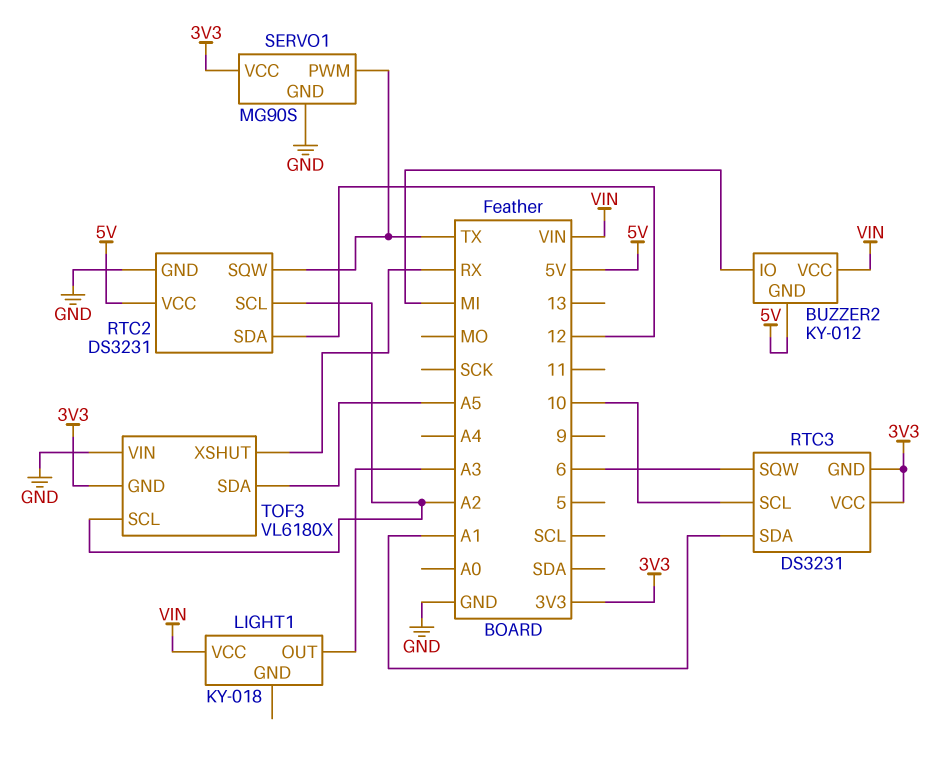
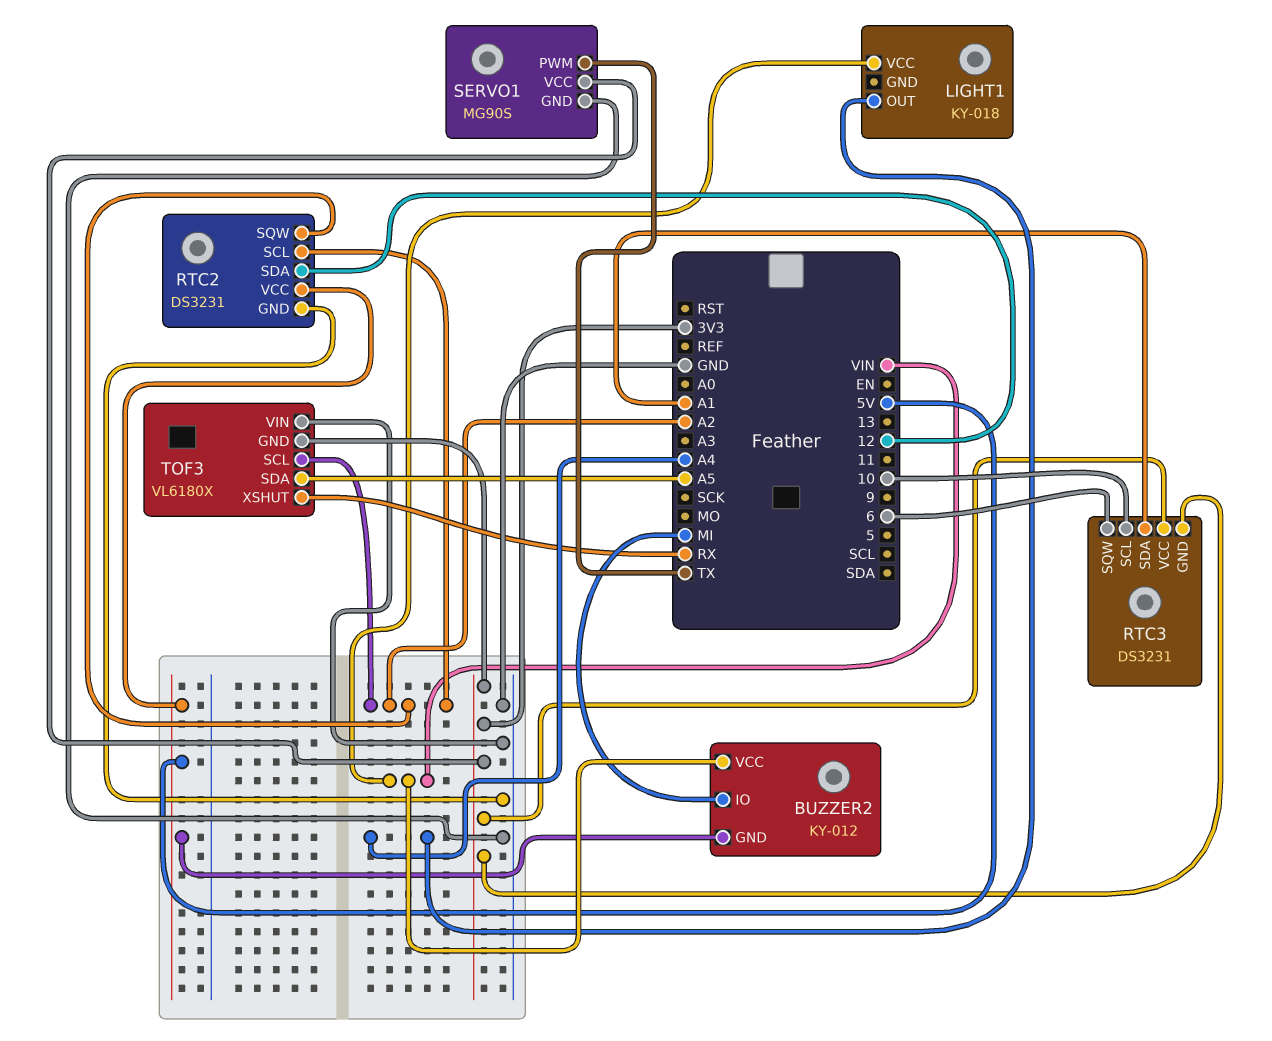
LIGHT1 pin OUT: A3 -> A4
RTC2 pin SQW: TX -> A2

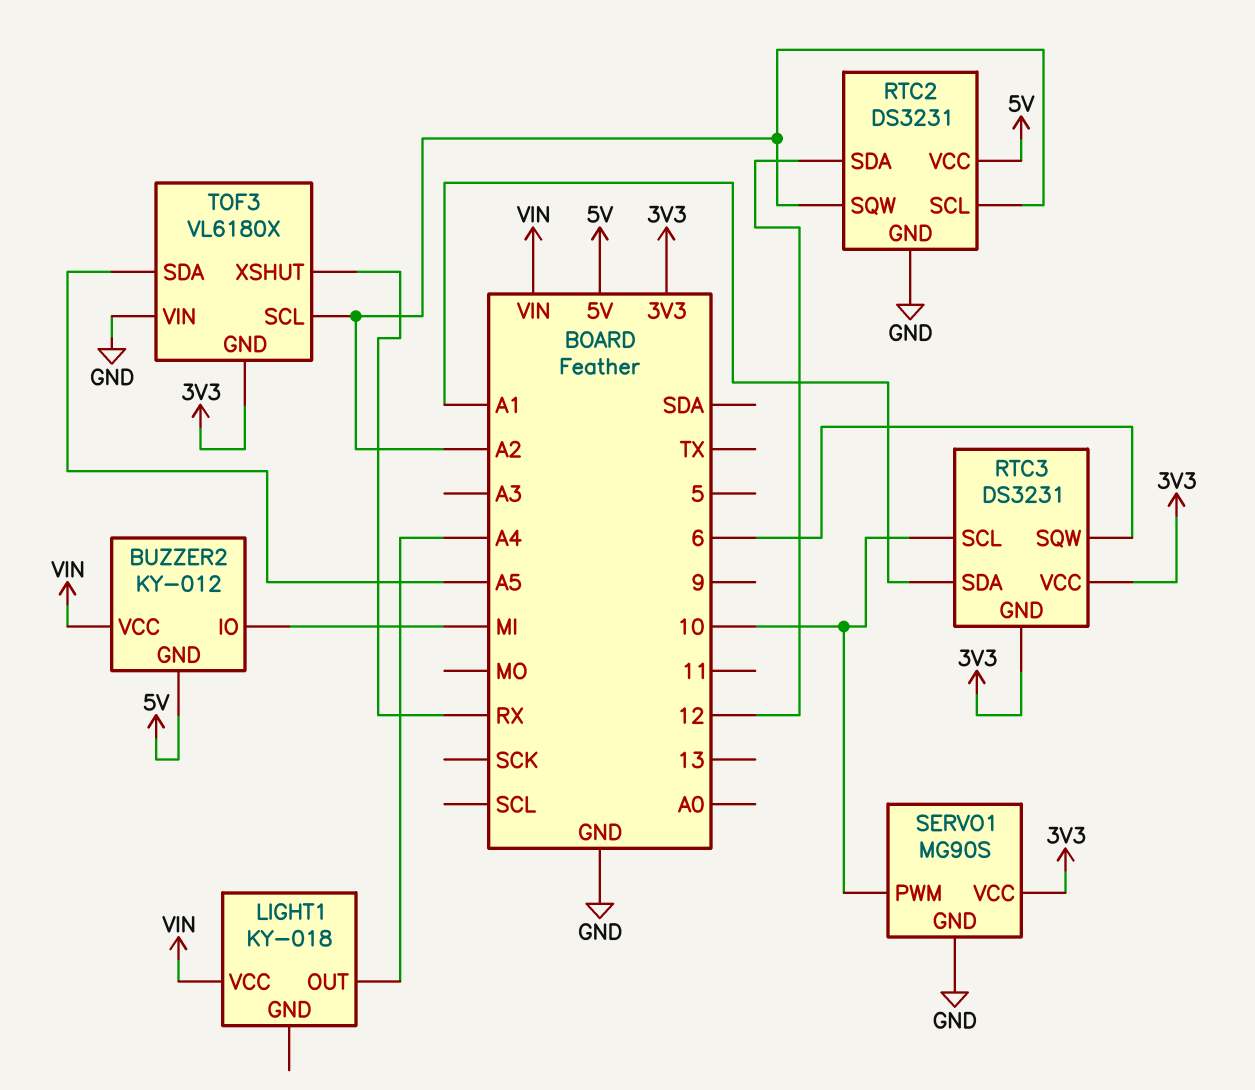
SERVO1 pin PWM: TX -> 10

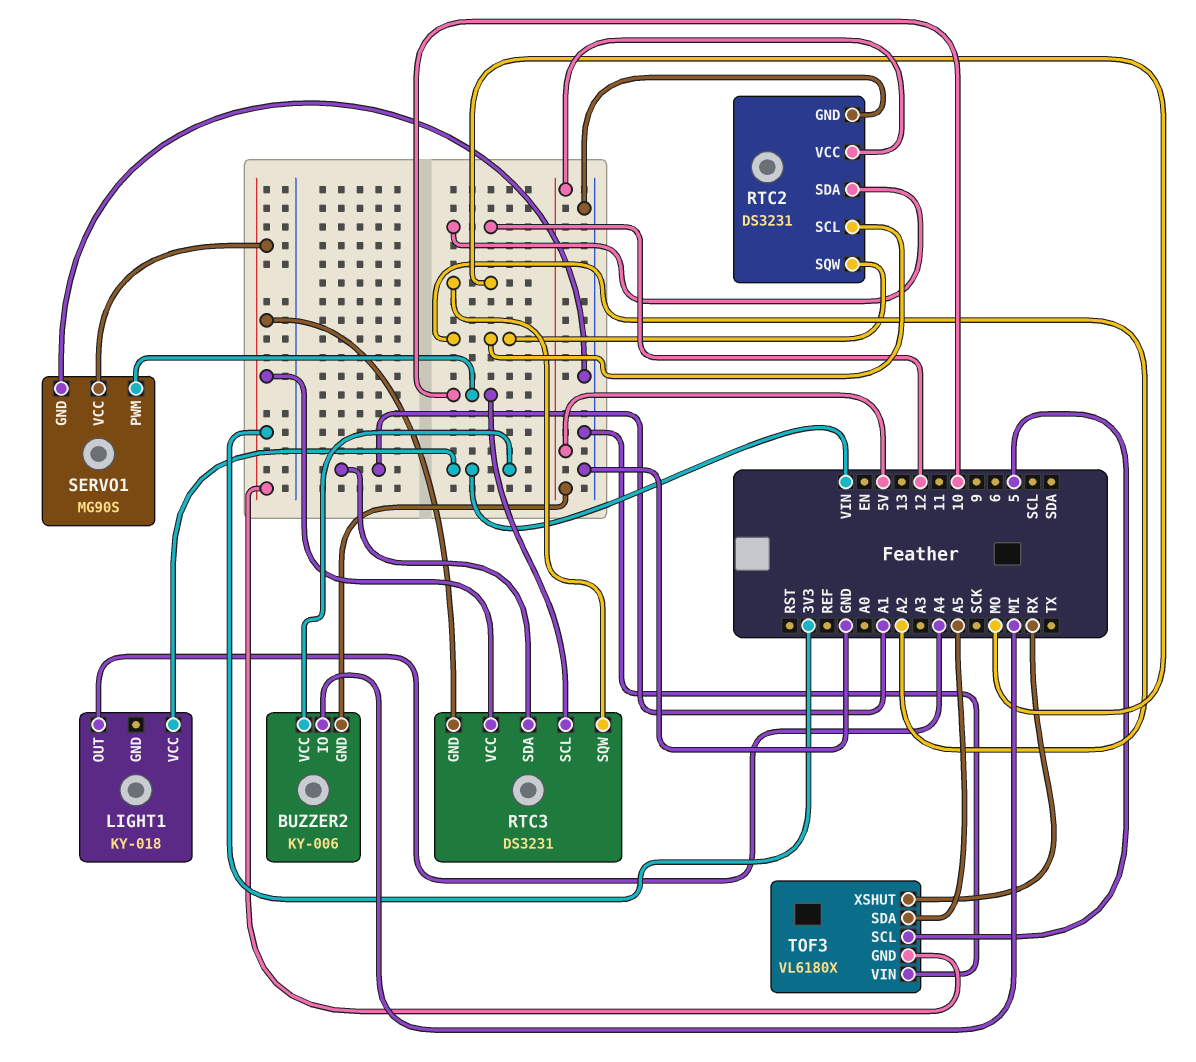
BUZZER2: KY-012 -> KY-006
RTC3 pin SQW: 6 -> MO
TOF3 pin SCL: A2 -> 5

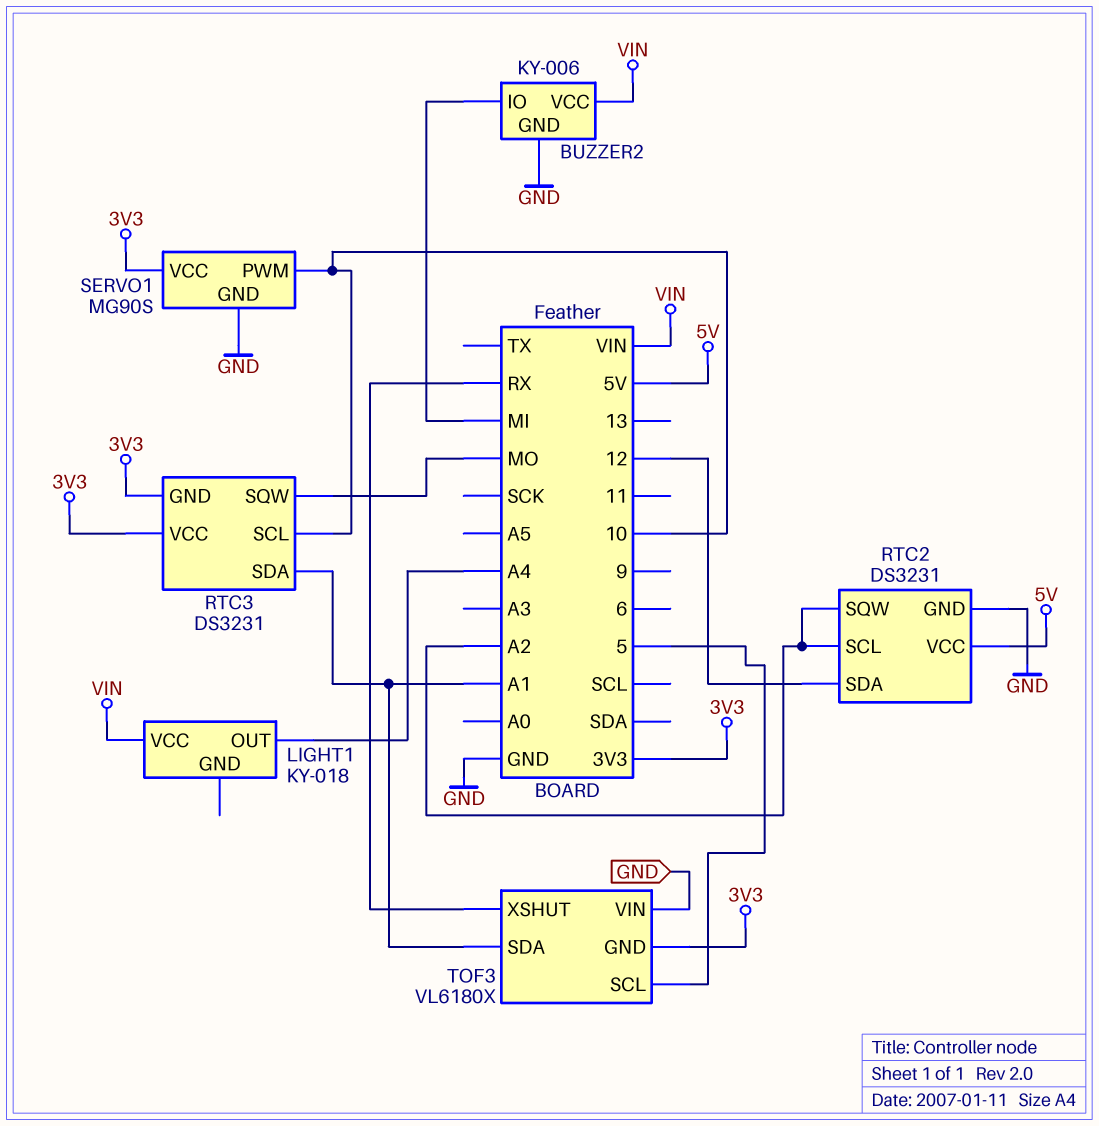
BUZZER2 pin GND: 5V -> GND
TOF3 pin SDA: A5 -> A1

